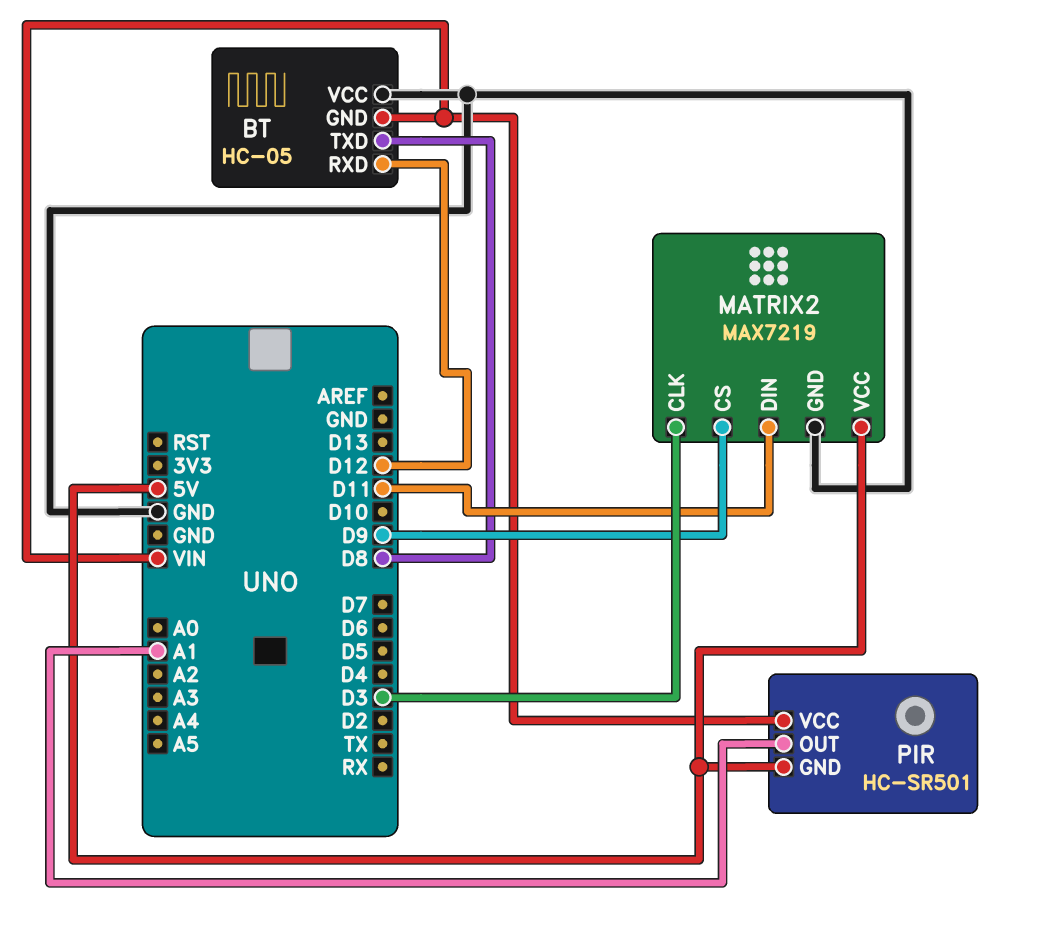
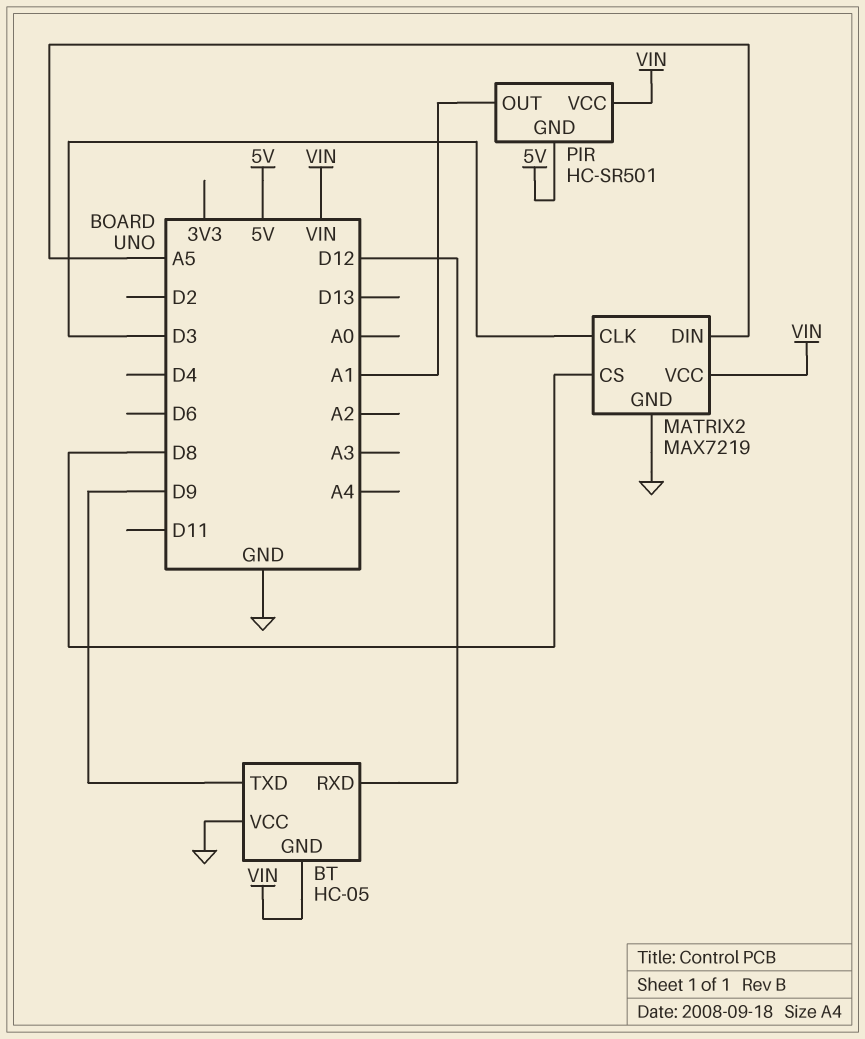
BT pin TXD: D8 -> D9
MATRIX2 pin CS: D9 -> D8
MATRIX2 pin DIN: D11 -> A5
MATRIX2 pin VCC: 5V -> VIN

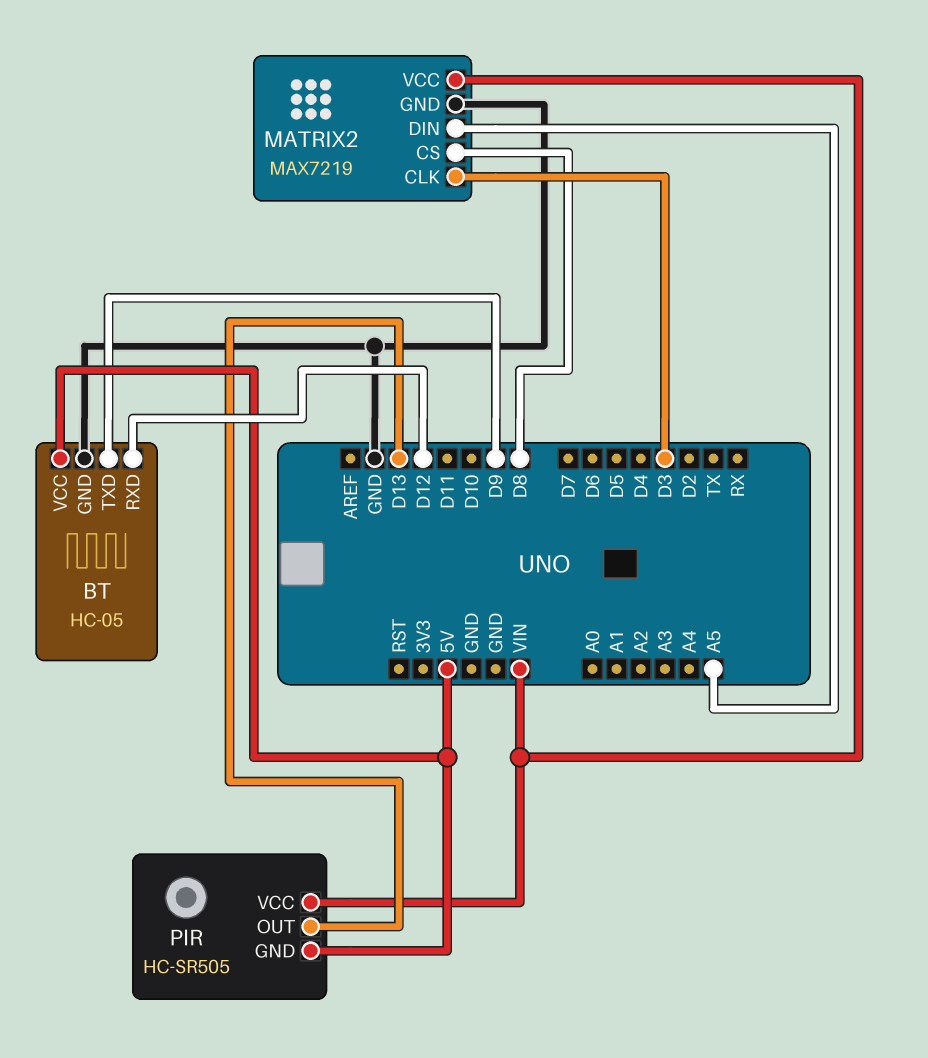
BT pin GND: VIN -> GND
BT pin VCC: GND -> 5V
PIR: HC-SR501 -> HC-SR505
PIR pin OUT: A1 -> D13

